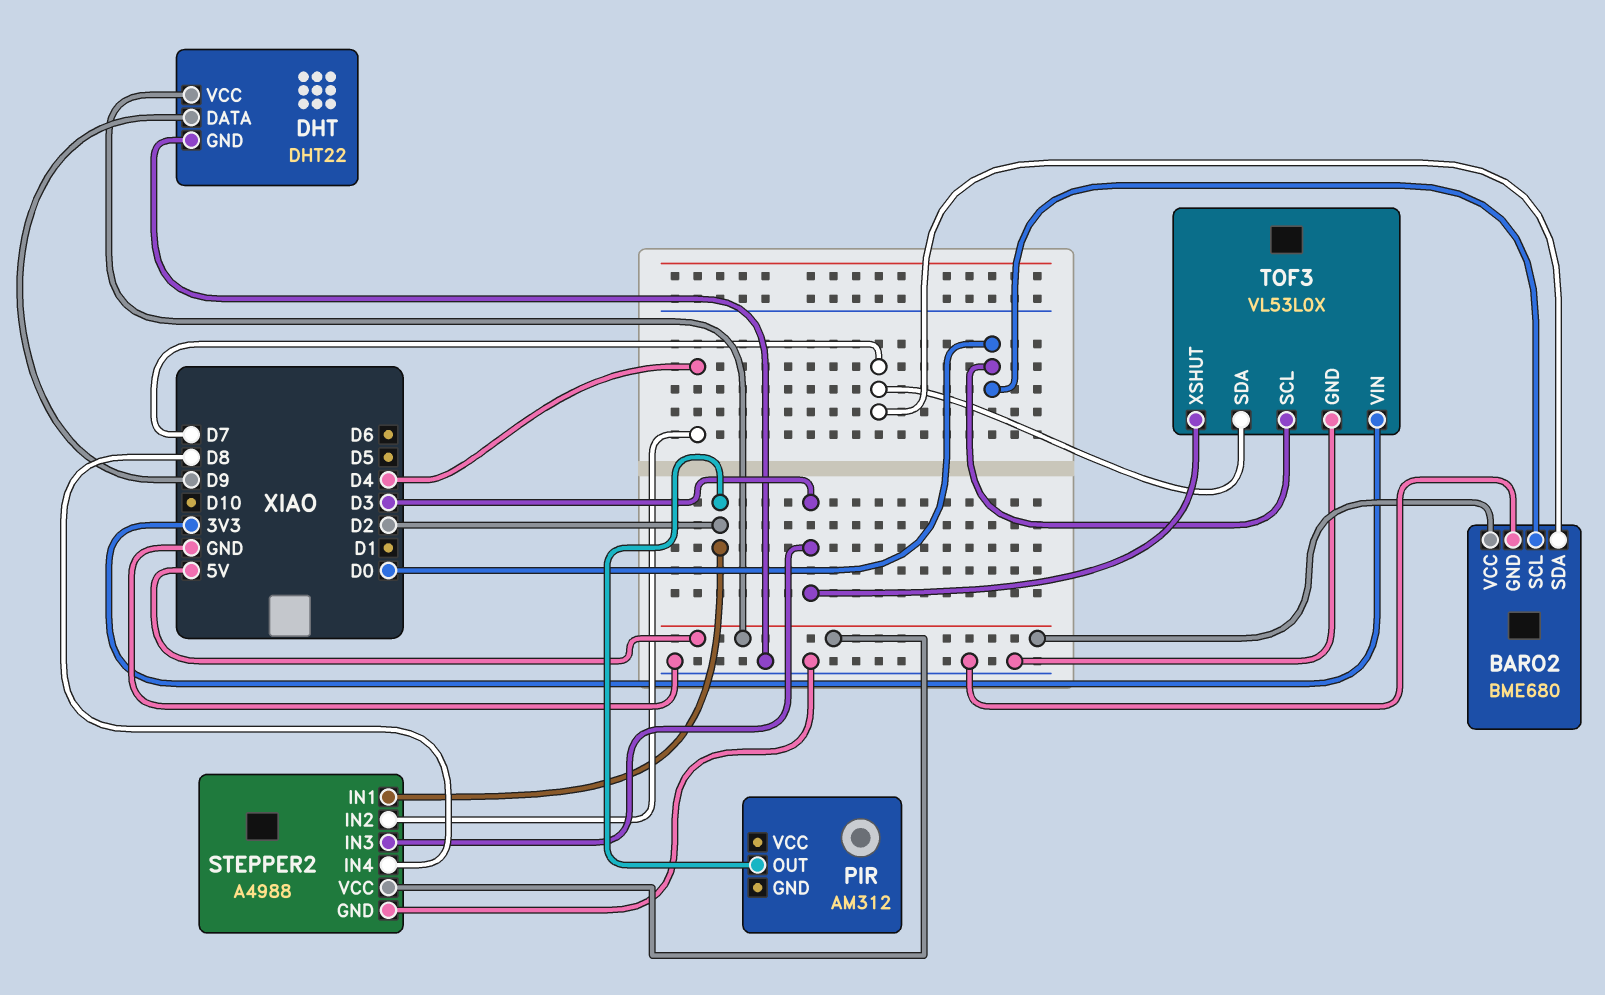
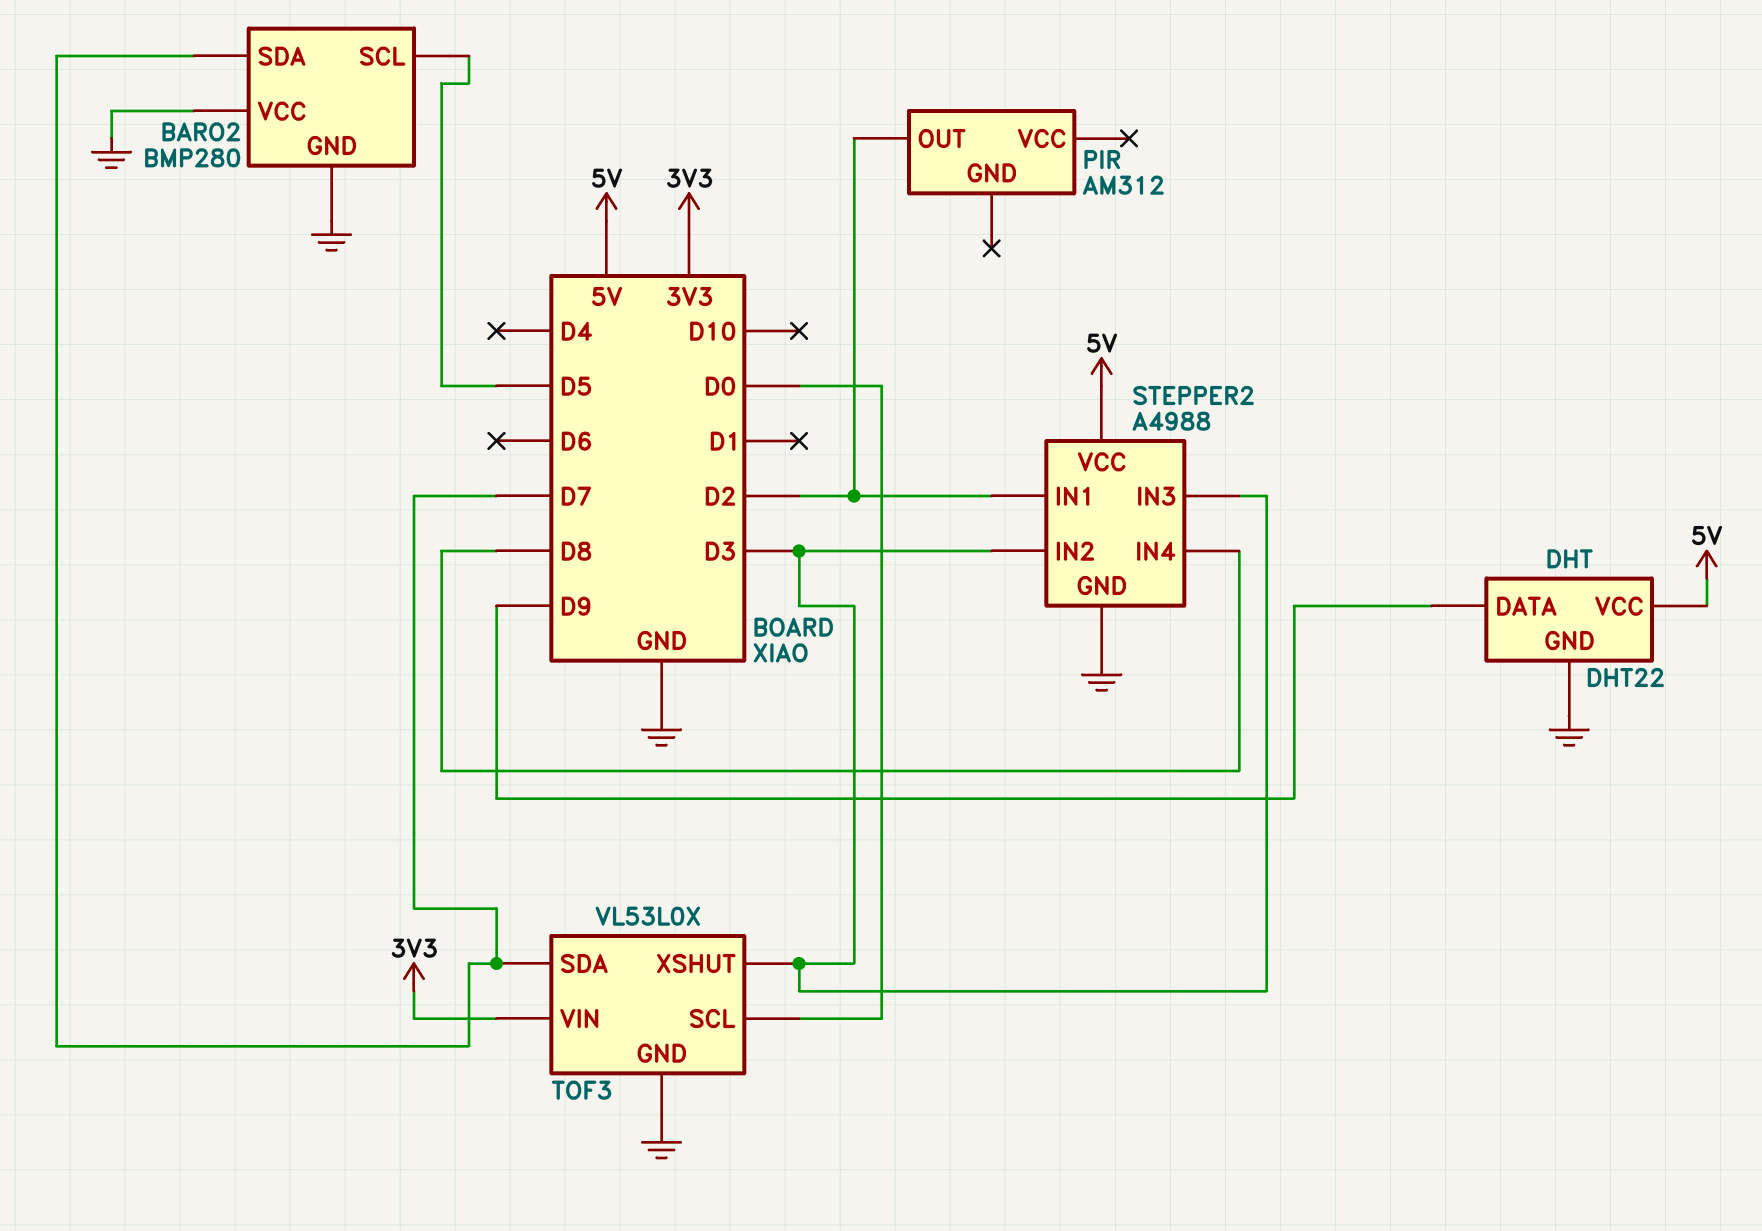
BARO2: BME680 -> BMP280
BARO2 pin SCL: D0 -> D5
BARO2 pin VCC: 5V -> GND
STEPPER2 pin IN2: D4 -> D3

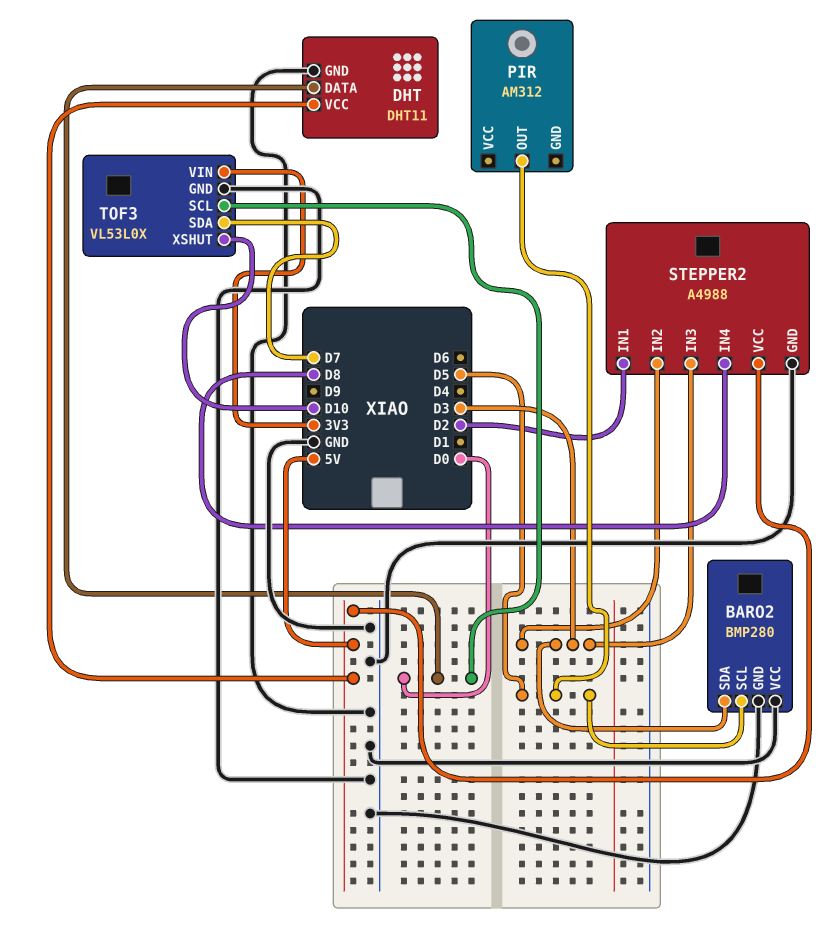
BARO2 pin SDA: D7 -> D3
DHT: DHT22 -> DHT11
DHT pin DATA: D9 -> D0
PIR pin OUT: D2 -> D5
TOF3 pin XSHUT: D3 -> D10

